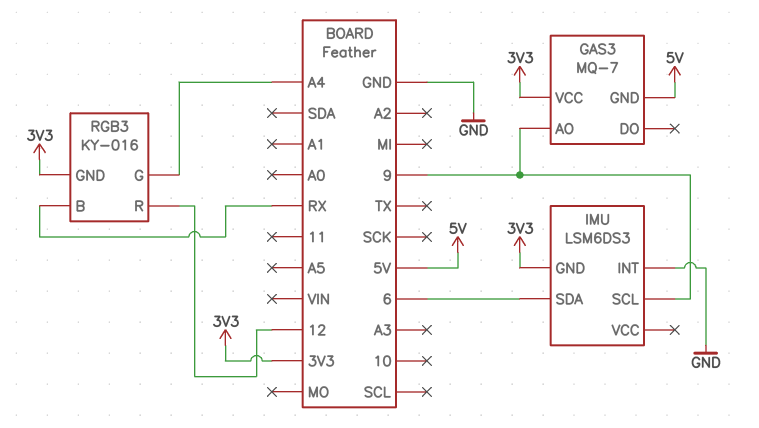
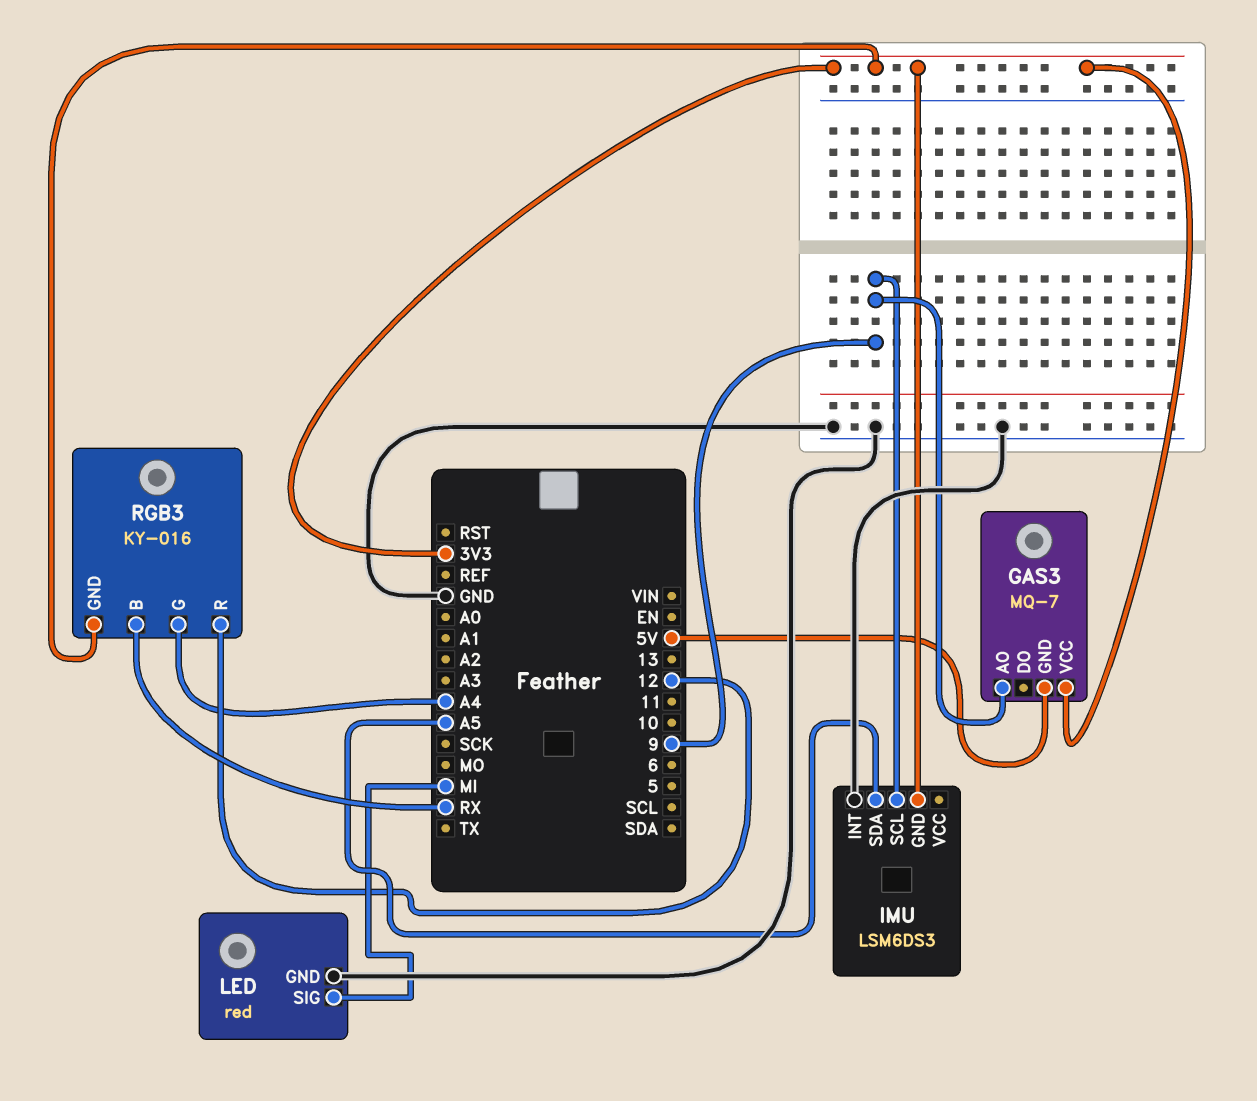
IMU pin SDA: 6 -> A5
LED: none -> red
LED pin GND: none -> GND
LED pin SIG: none -> MI

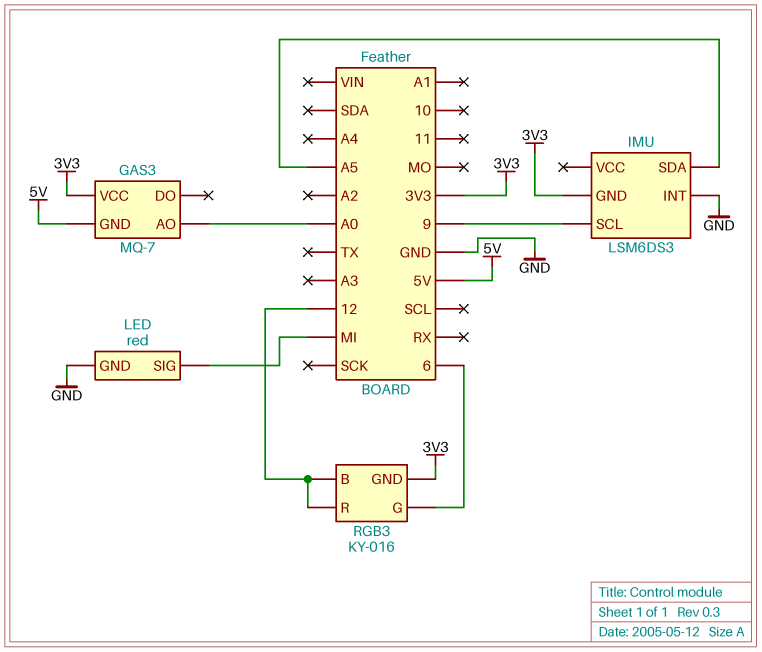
GAS3 pin AO: 9 -> A0
RGB3 pin B: RX -> 12
RGB3 pin G: A4 -> 6

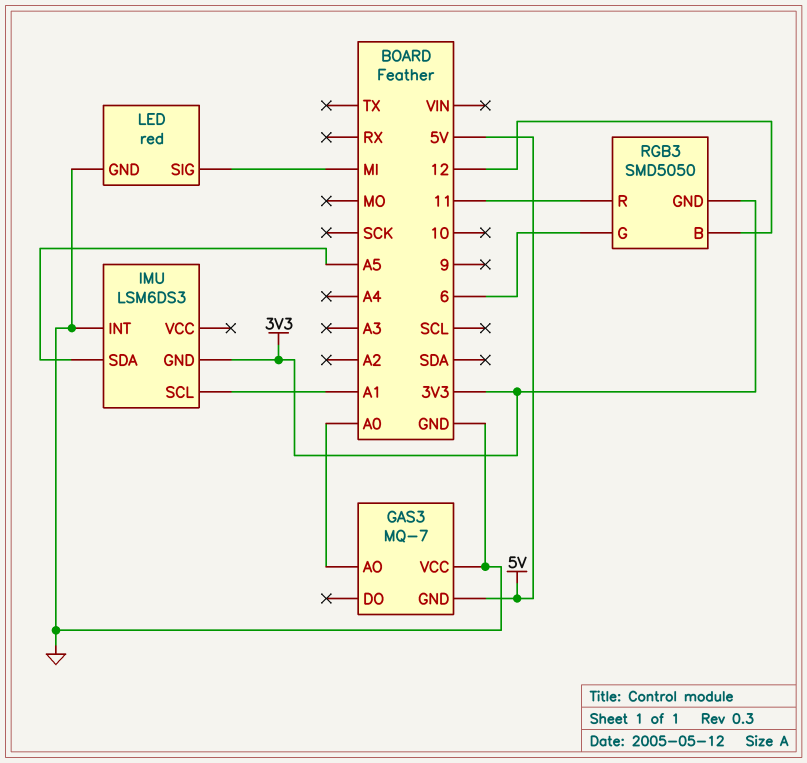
GAS3 pin VCC: 3V3 -> GND
IMU pin SCL: 9 -> A1
RGB3: KY-016 -> SMD5050
RGB3 pin R: 12 -> 11

